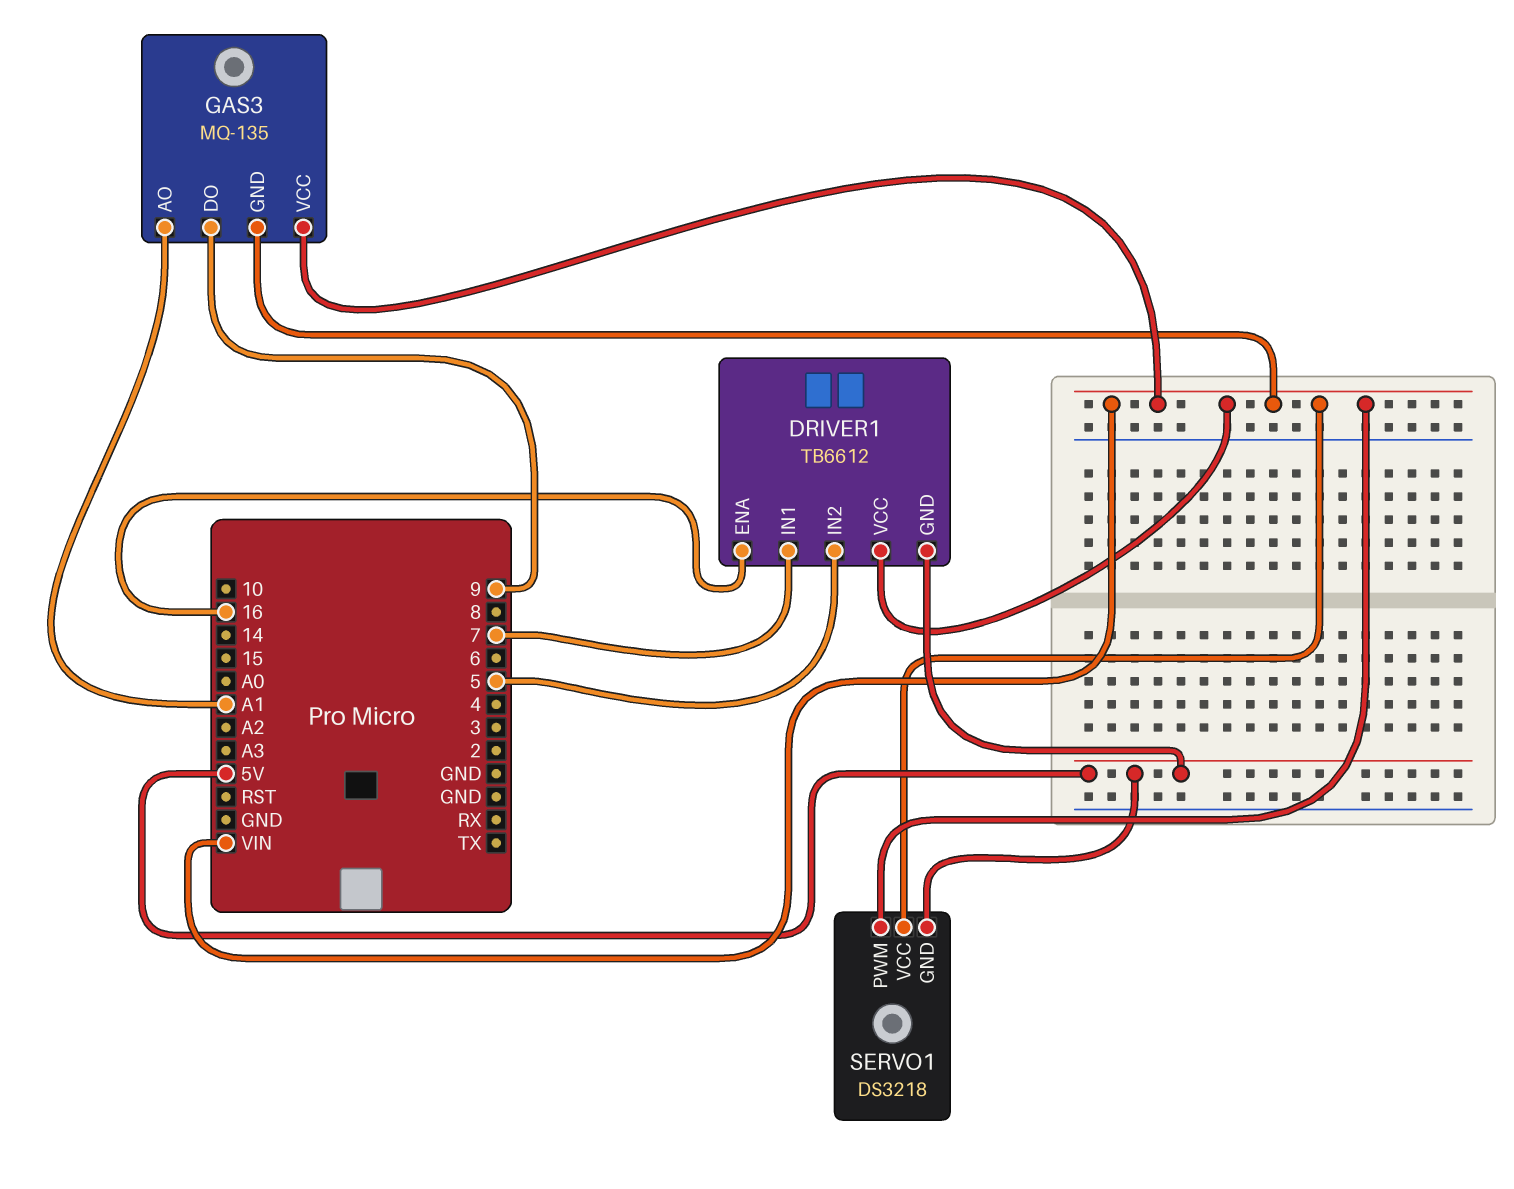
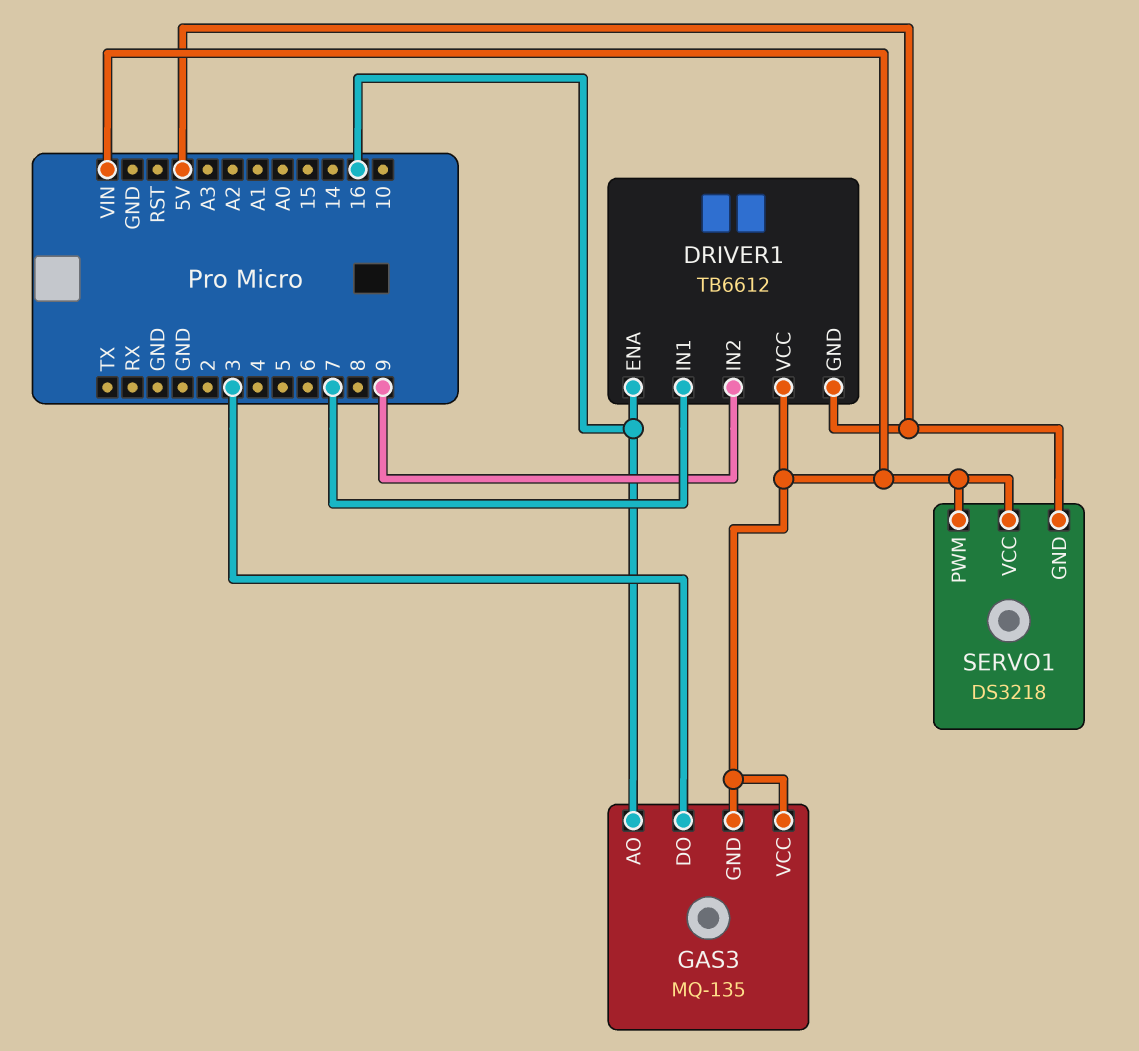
DRIVER1 pin IN2: 5 -> 9
GAS3 pin AO: A1 -> 16
GAS3 pin DO: 9 -> 3

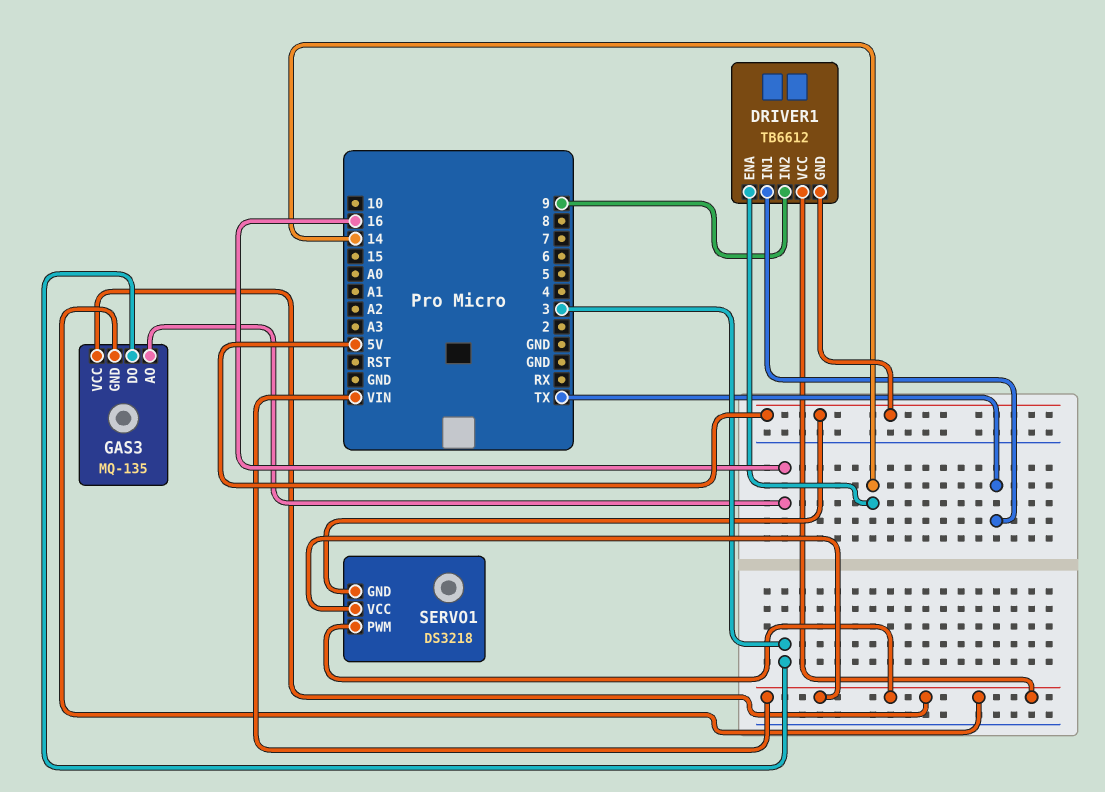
DRIVER1 pin ENA: 16 -> 14
DRIVER1 pin IN1: 7 -> TX

